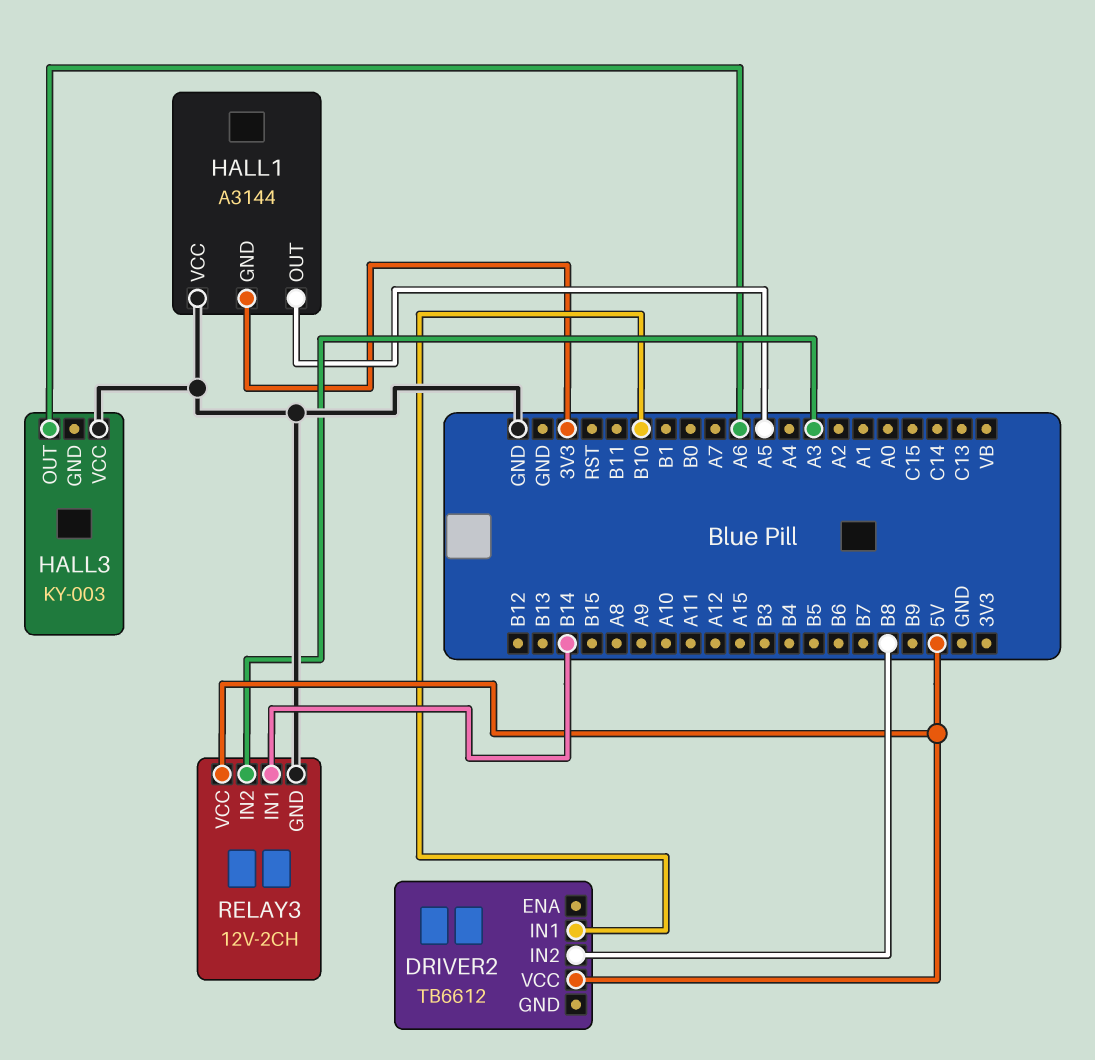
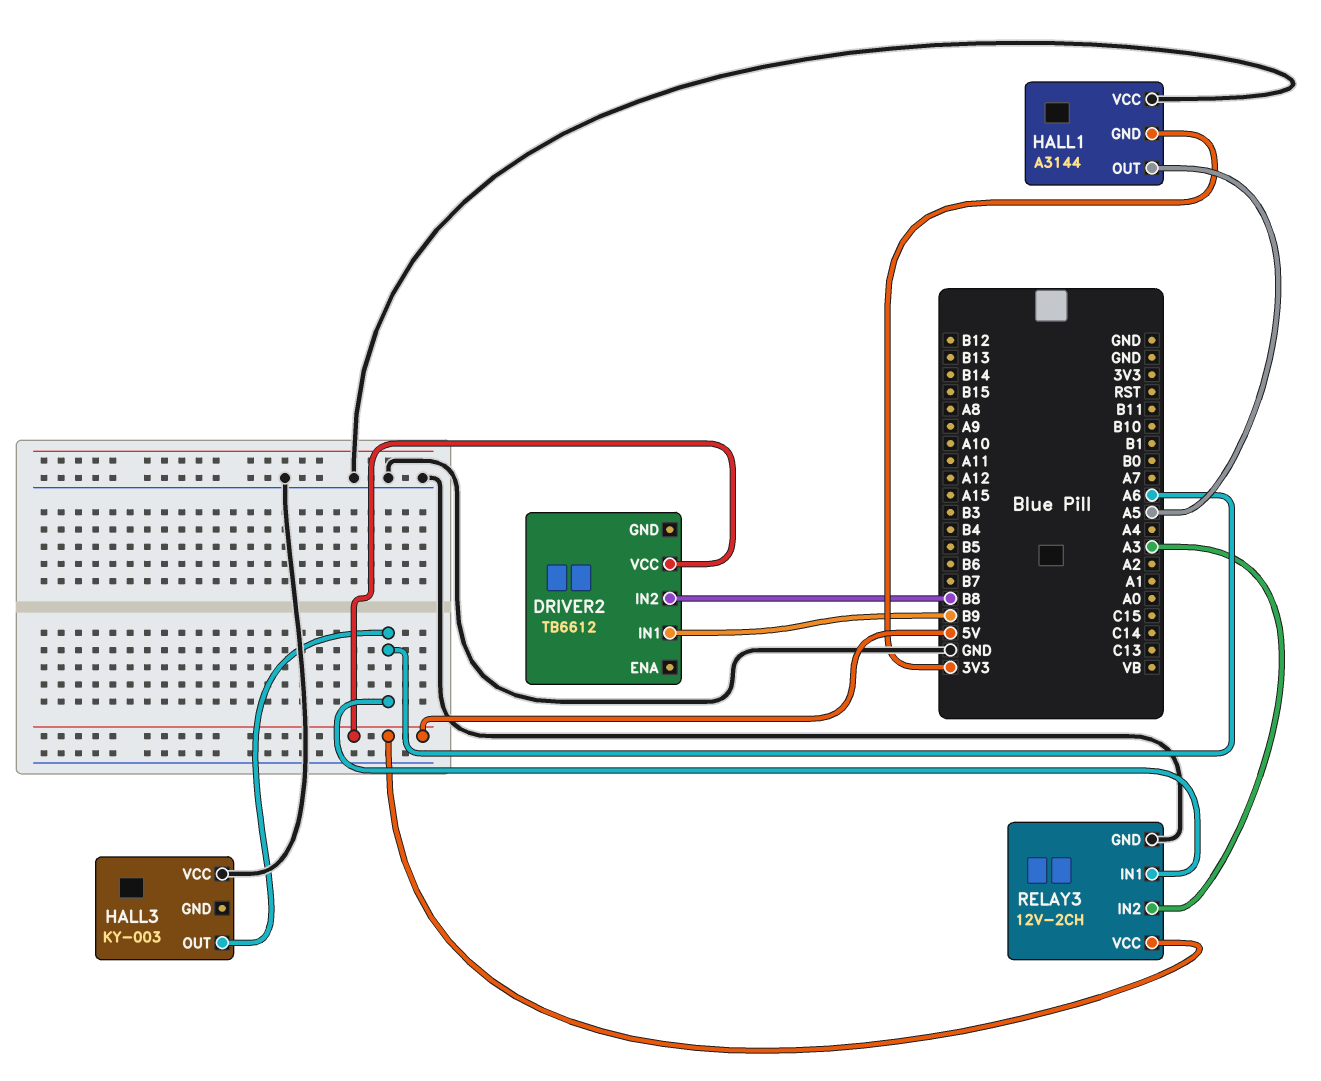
DRIVER2 pin IN1: B10 -> B9
RELAY3 pin IN1: B14 -> A6

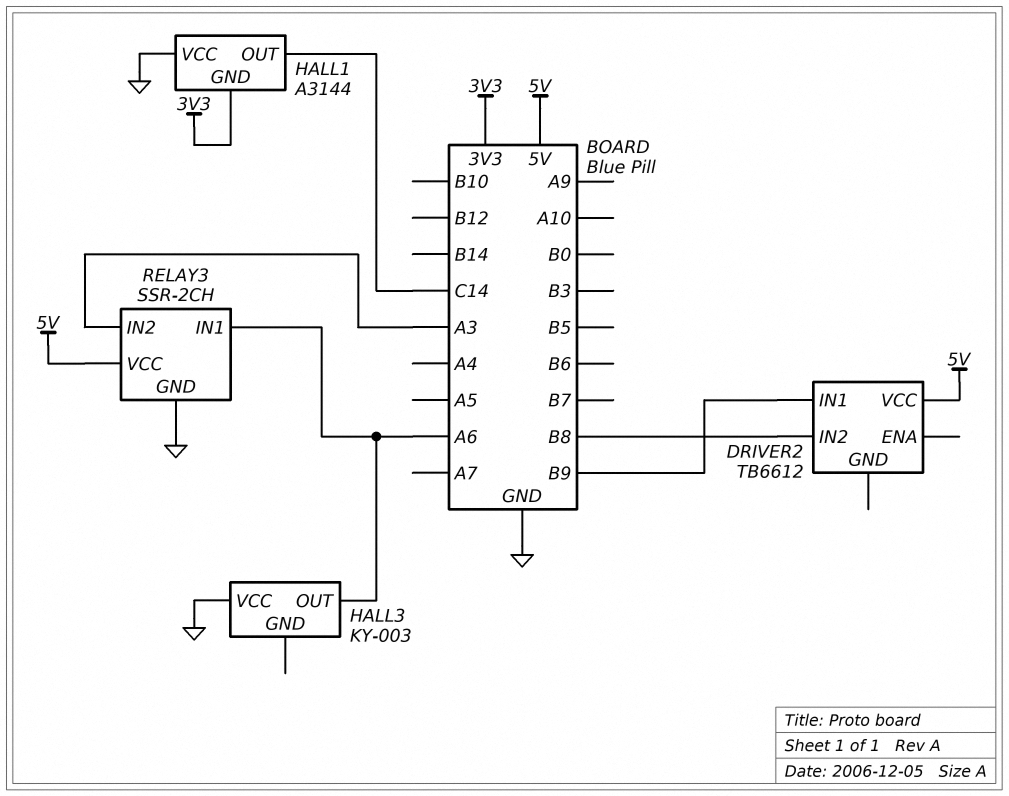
HALL1 pin OUT: A5 -> C14
RELAY3: 12V-2CH -> SSR-2CH

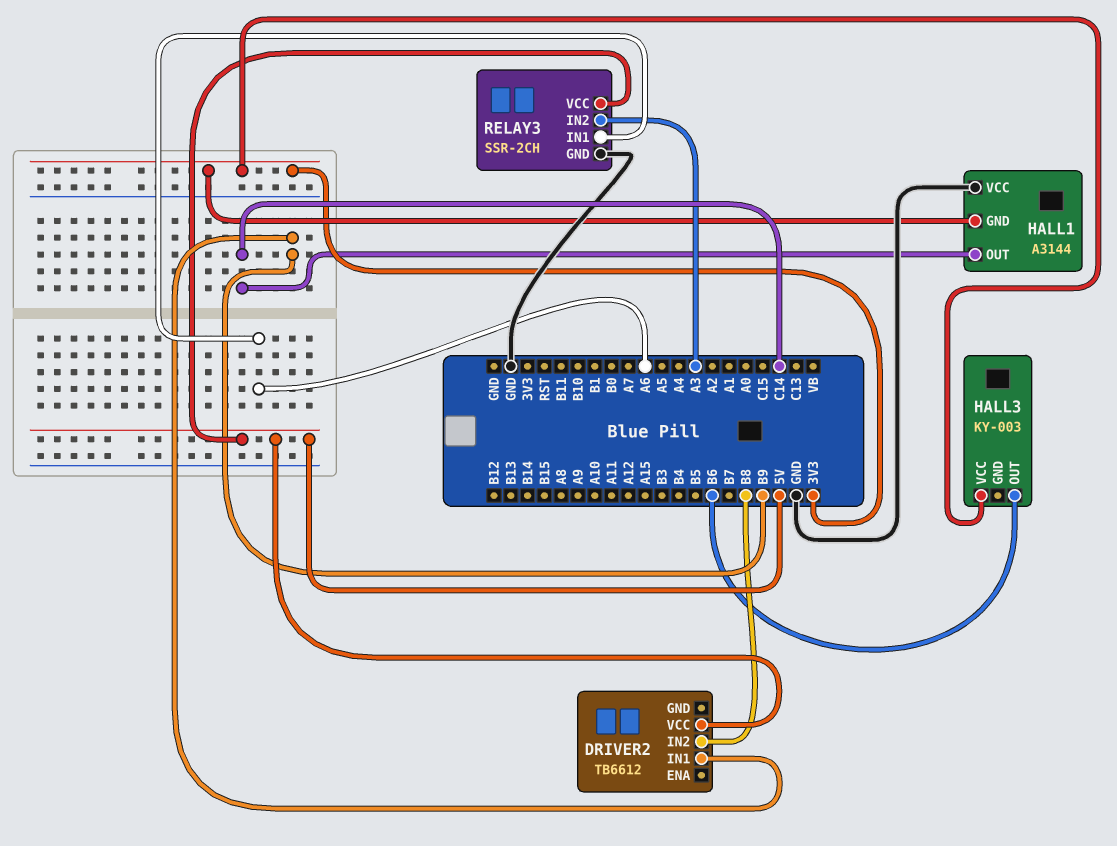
HALL3 pin OUT: A6 -> B6
HALL3 pin VCC: GND -> 3V3

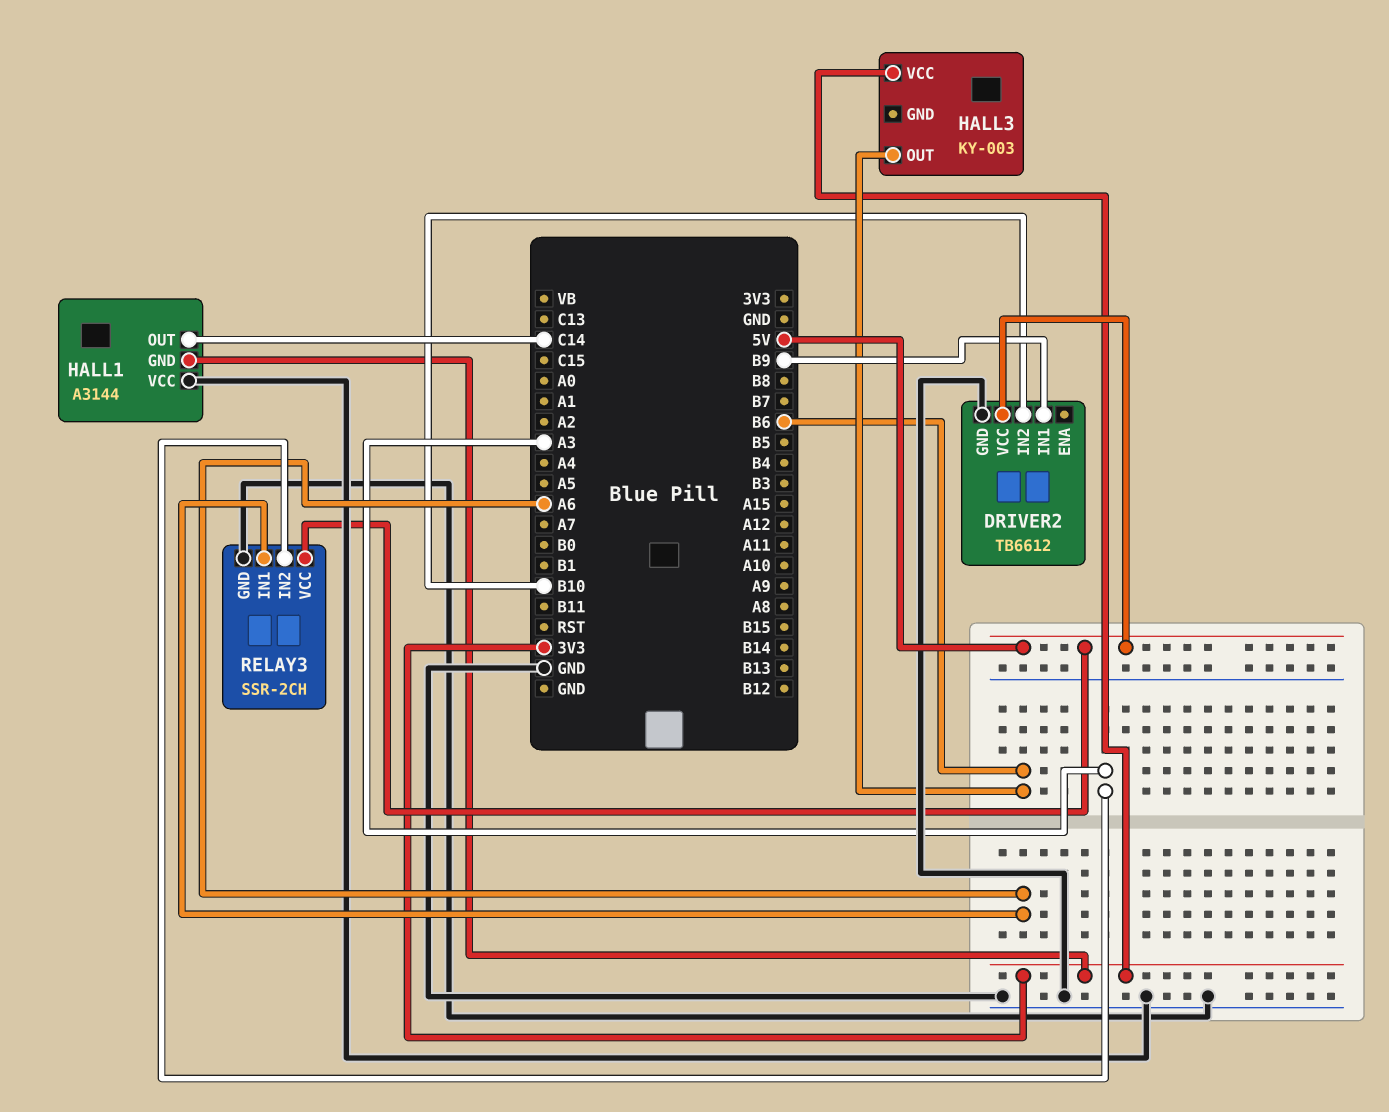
DRIVER2 pin GND: none -> GND
DRIVER2 pin IN2: B8 -> B10

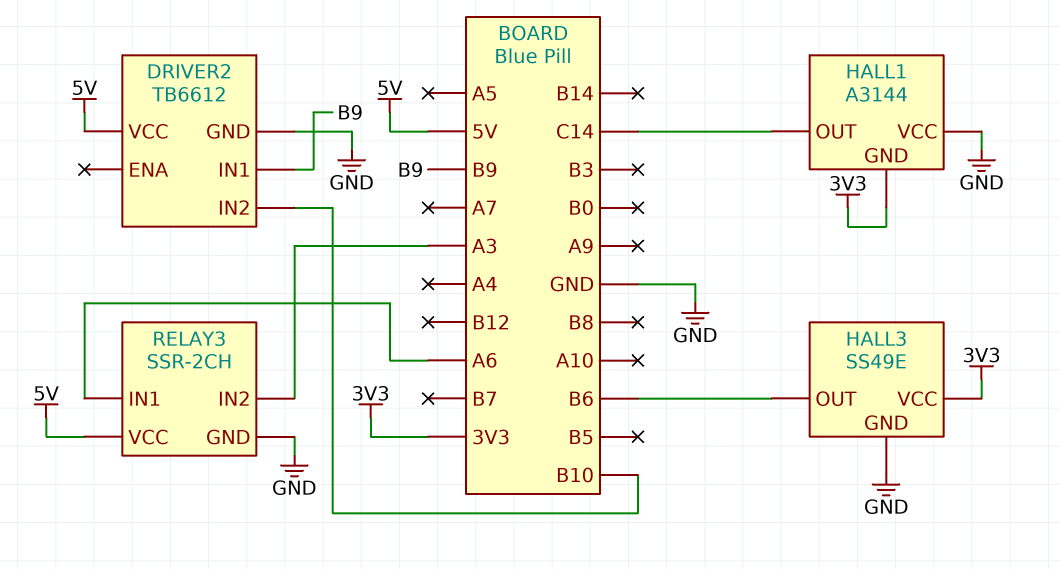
HALL3: KY-003 -> SS49E
HALL3 pin GND: none -> GND

